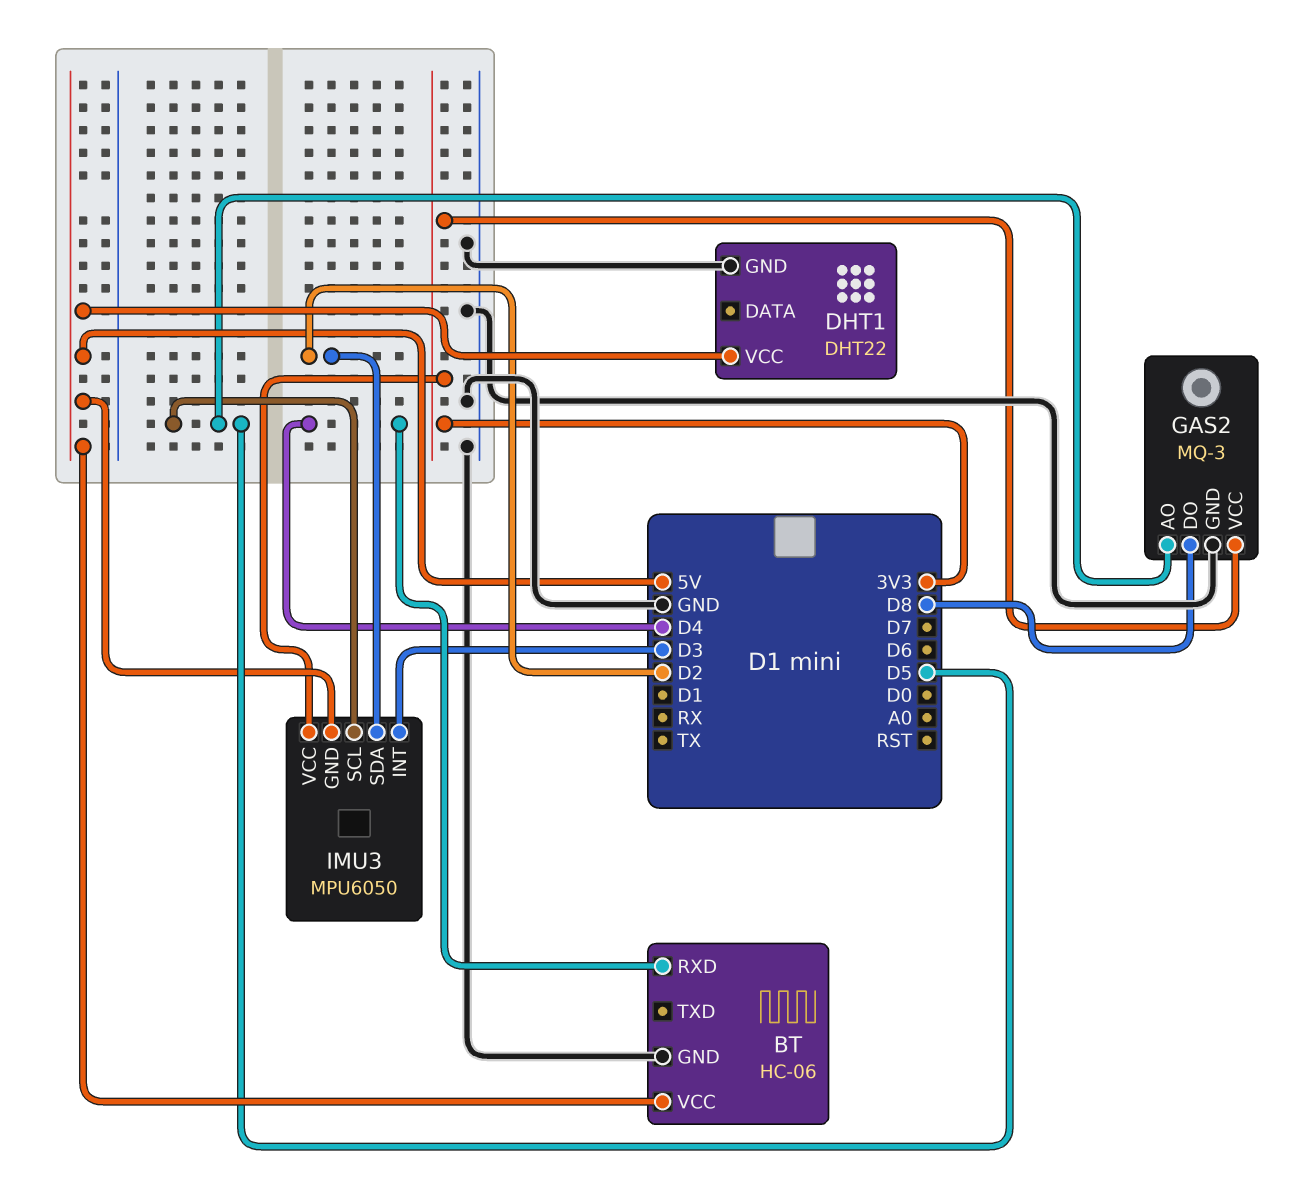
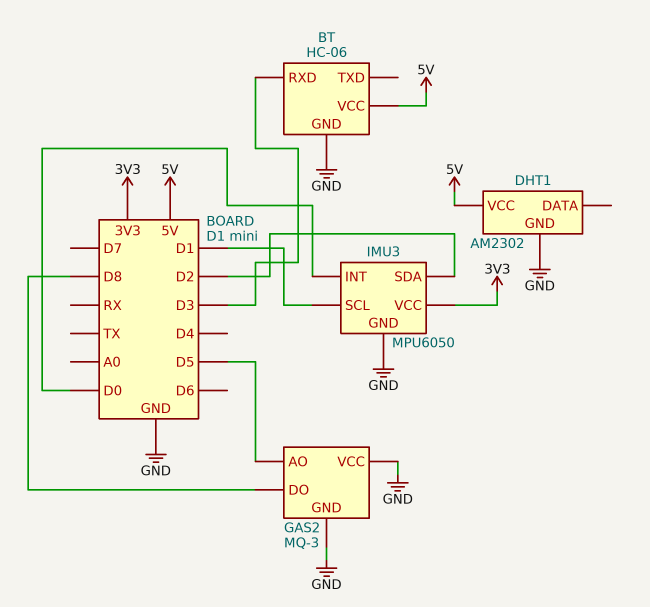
BT pin RXD: D4 -> D3
DHT1: DHT22 -> AM2302
GAS2 pin VCC: 3V3 -> GND
IMU3 pin GND: 5V -> GND
IMU3 pin INT: D3 -> D0
IMU3 pin SCL: D5 -> D1

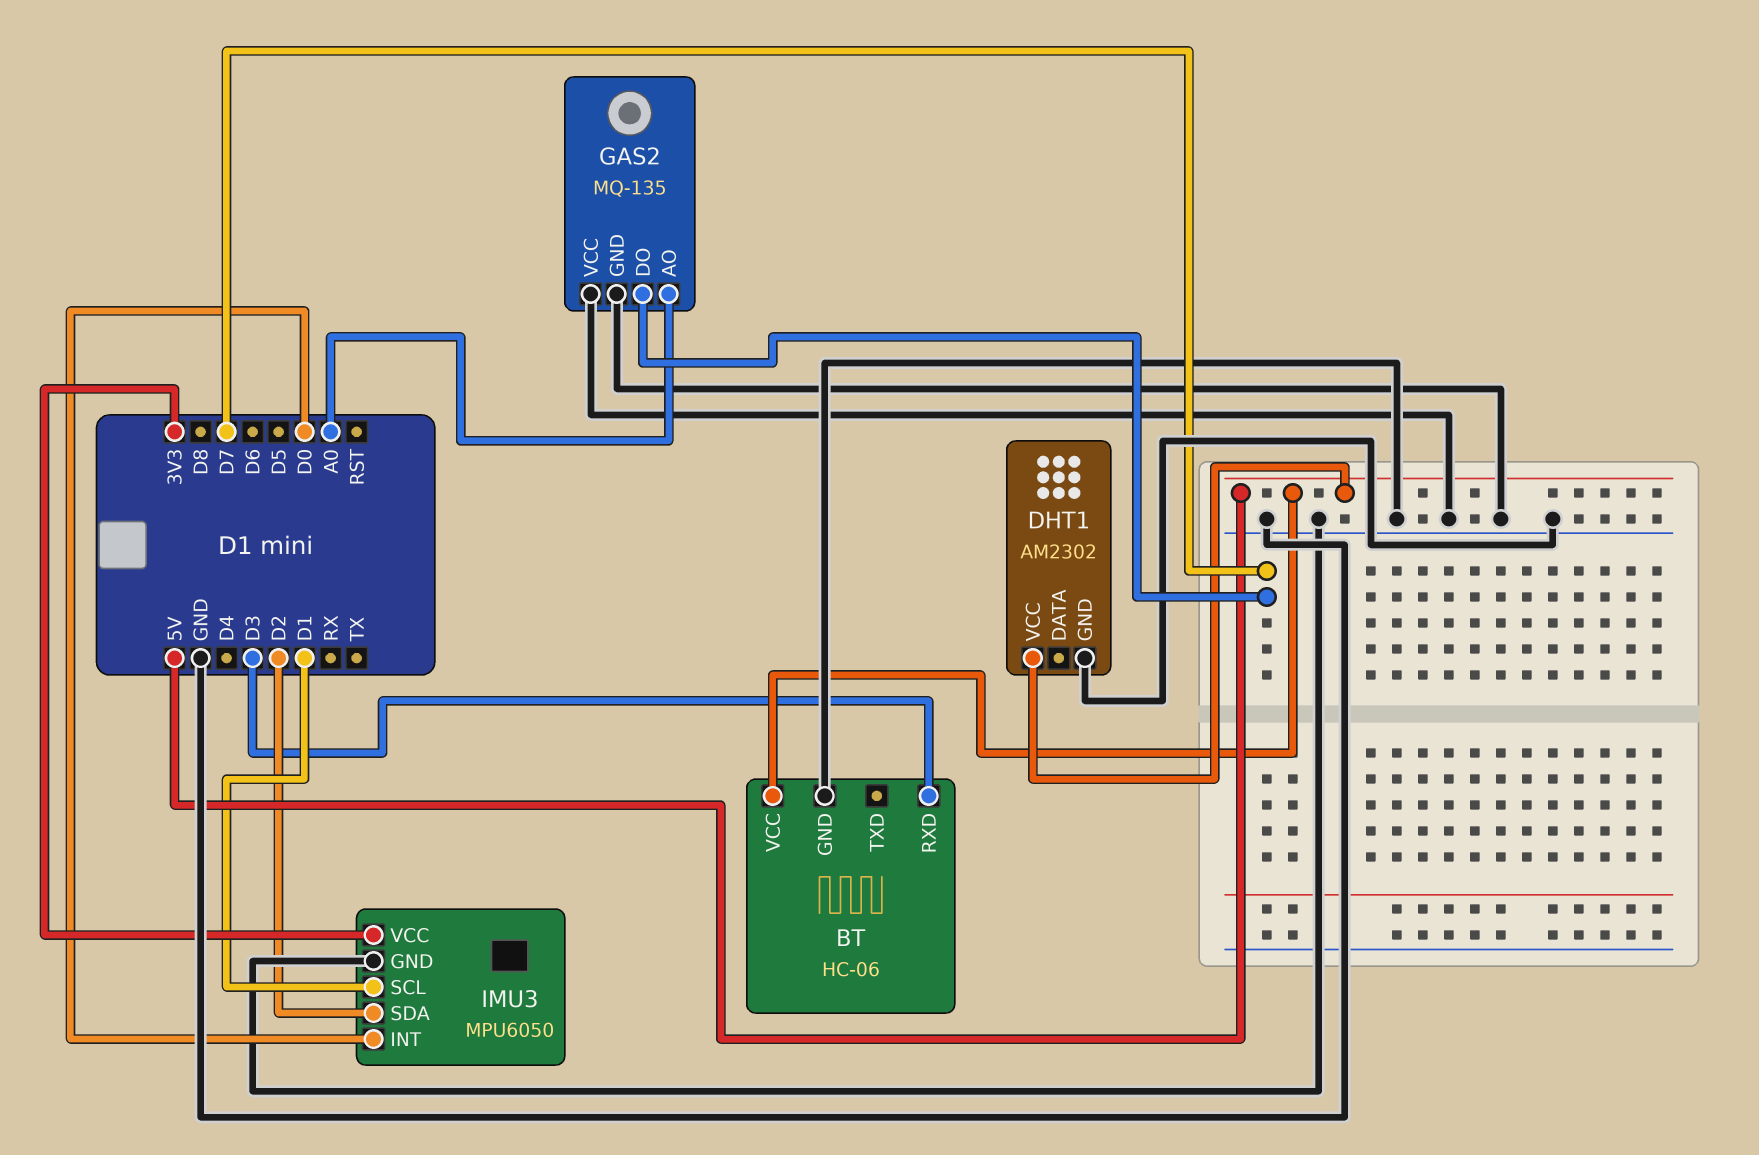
GAS2: MQ-3 -> MQ-135
GAS2 pin AO: D5 -> A0
GAS2 pin DO: D8 -> D7

